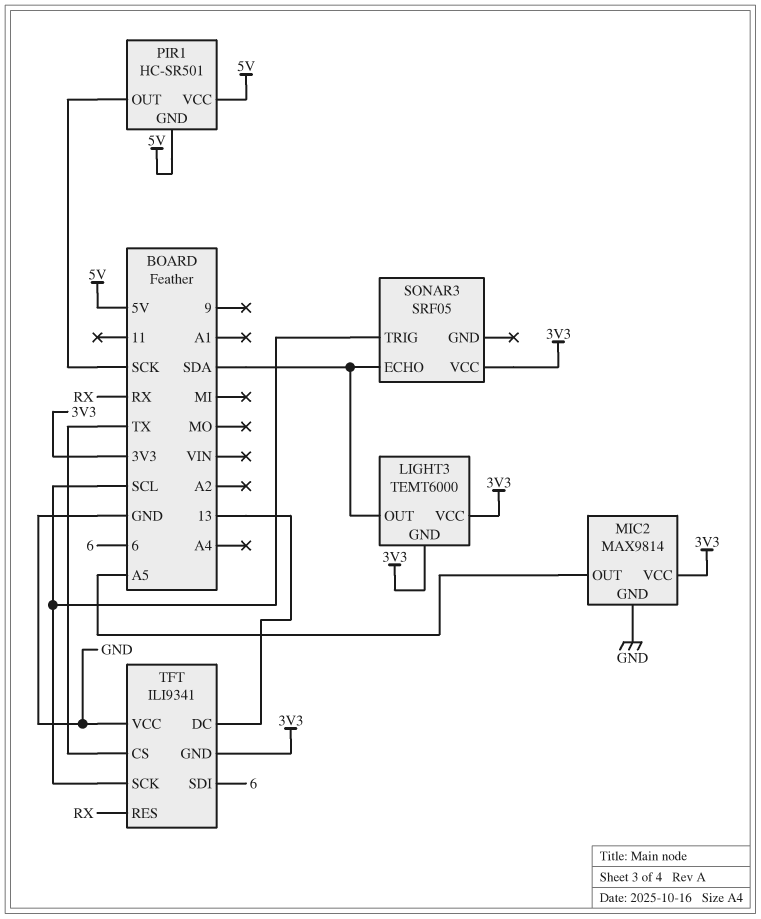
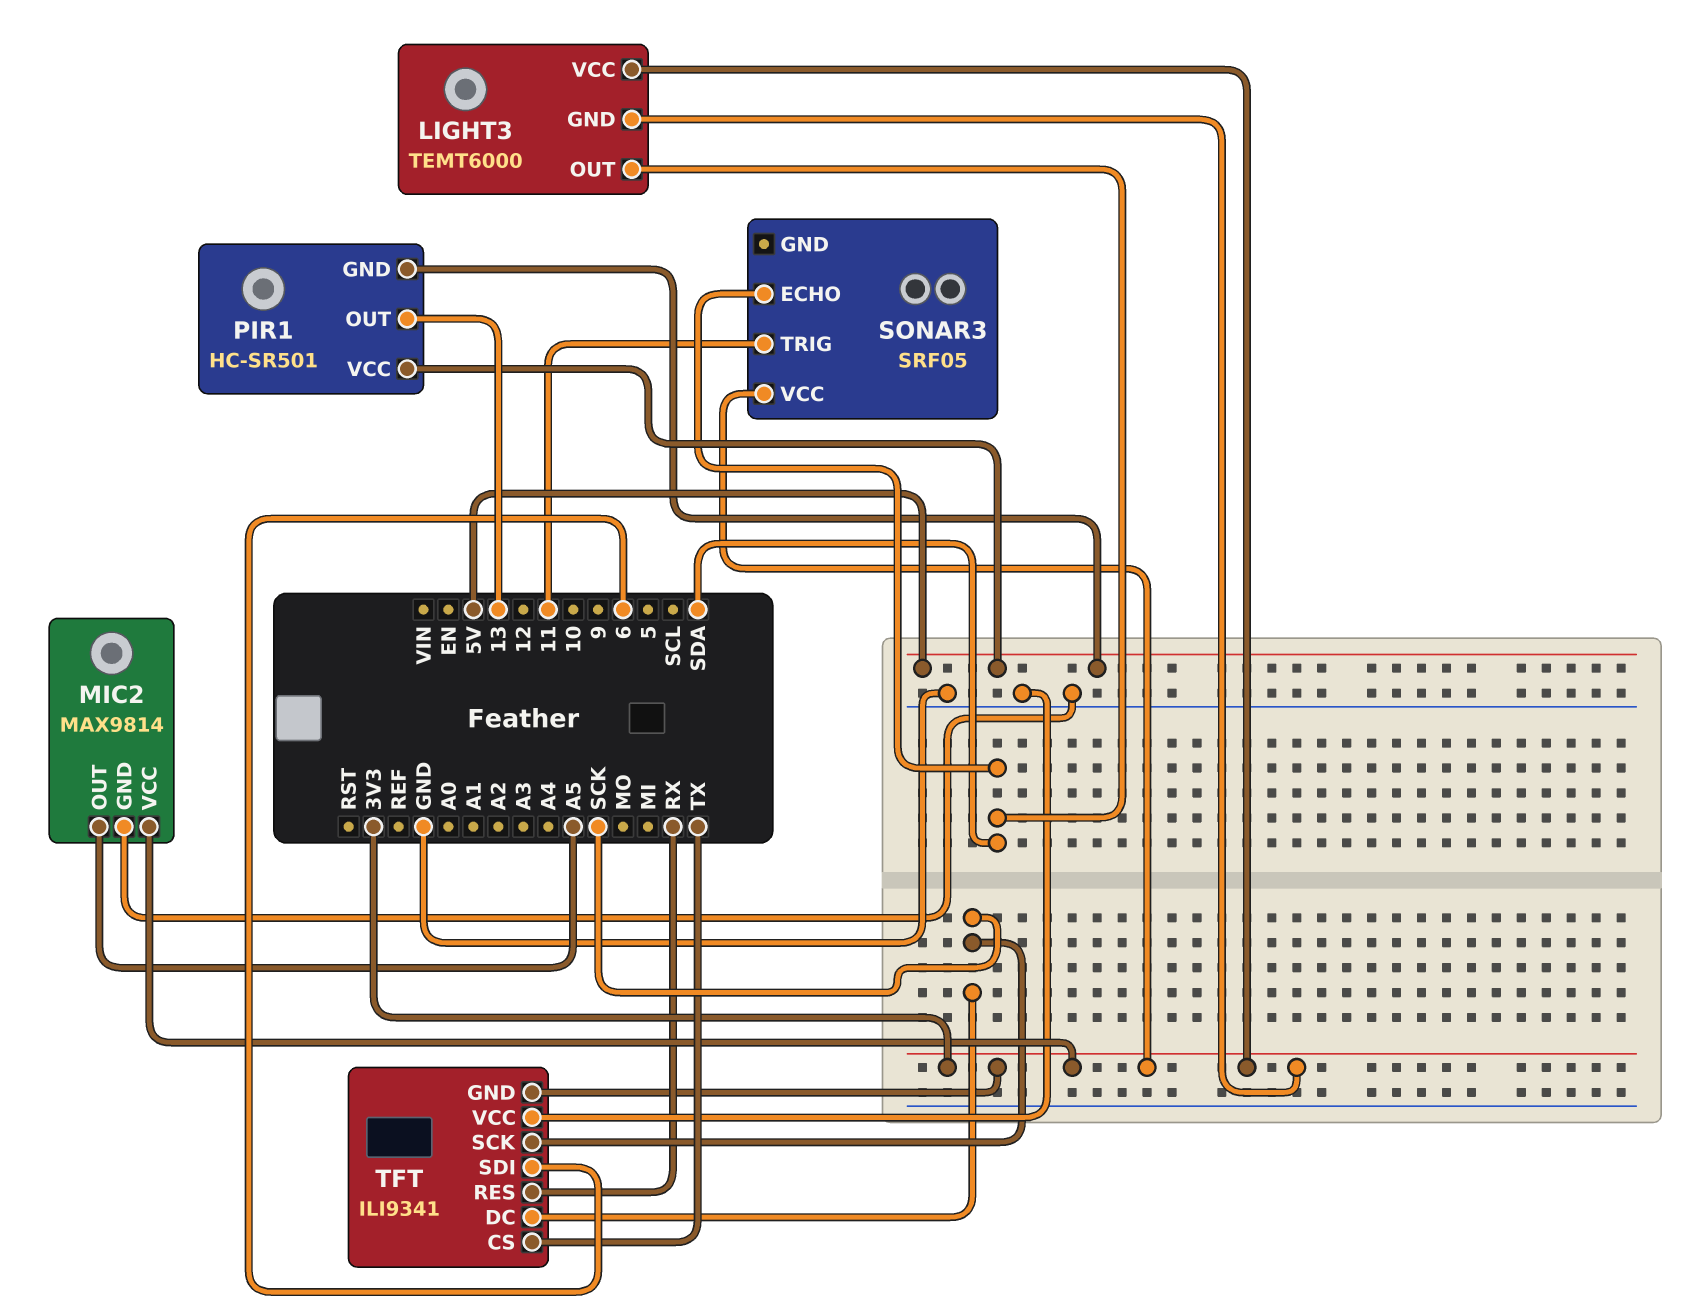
PIR1 pin OUT: SCK -> 13
SONAR3 pin TRIG: SCL -> 11
TFT pin DC: 13 -> SCK
TFT pin SCK: SCL -> SCK

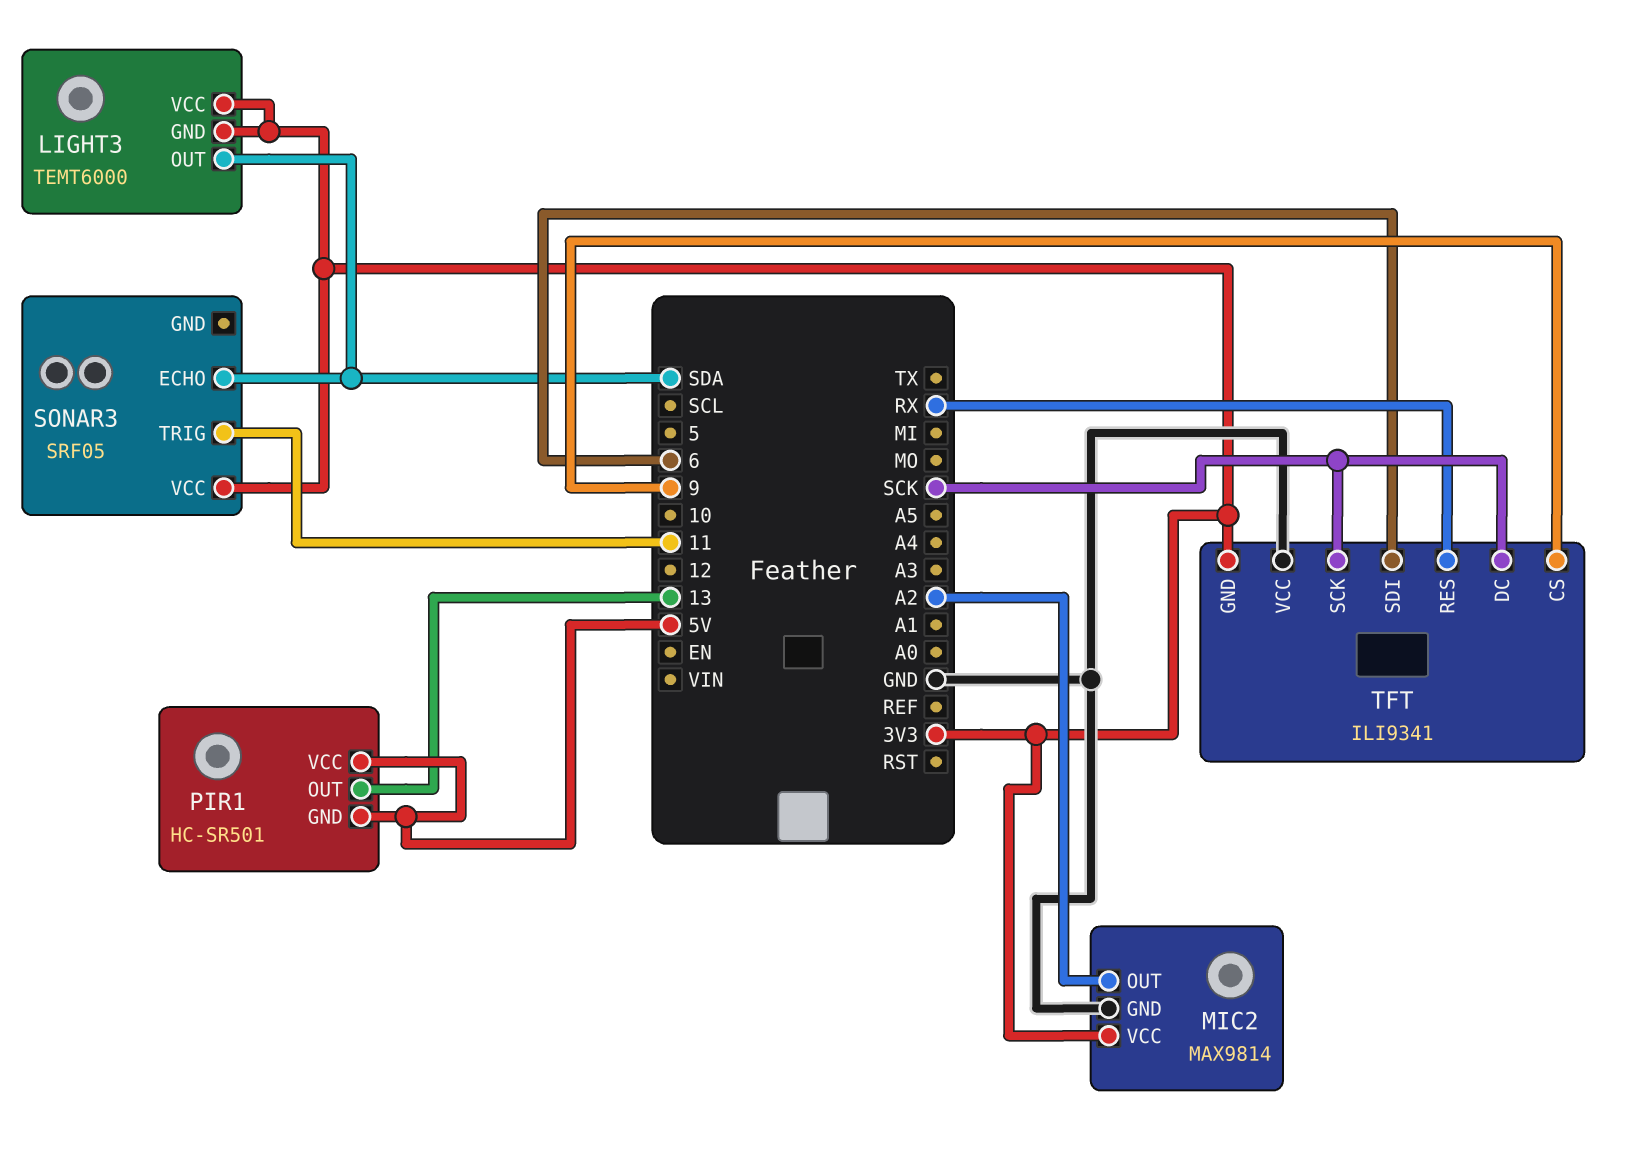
MIC2 pin OUT: A5 -> A2
TFT pin CS: TX -> 9

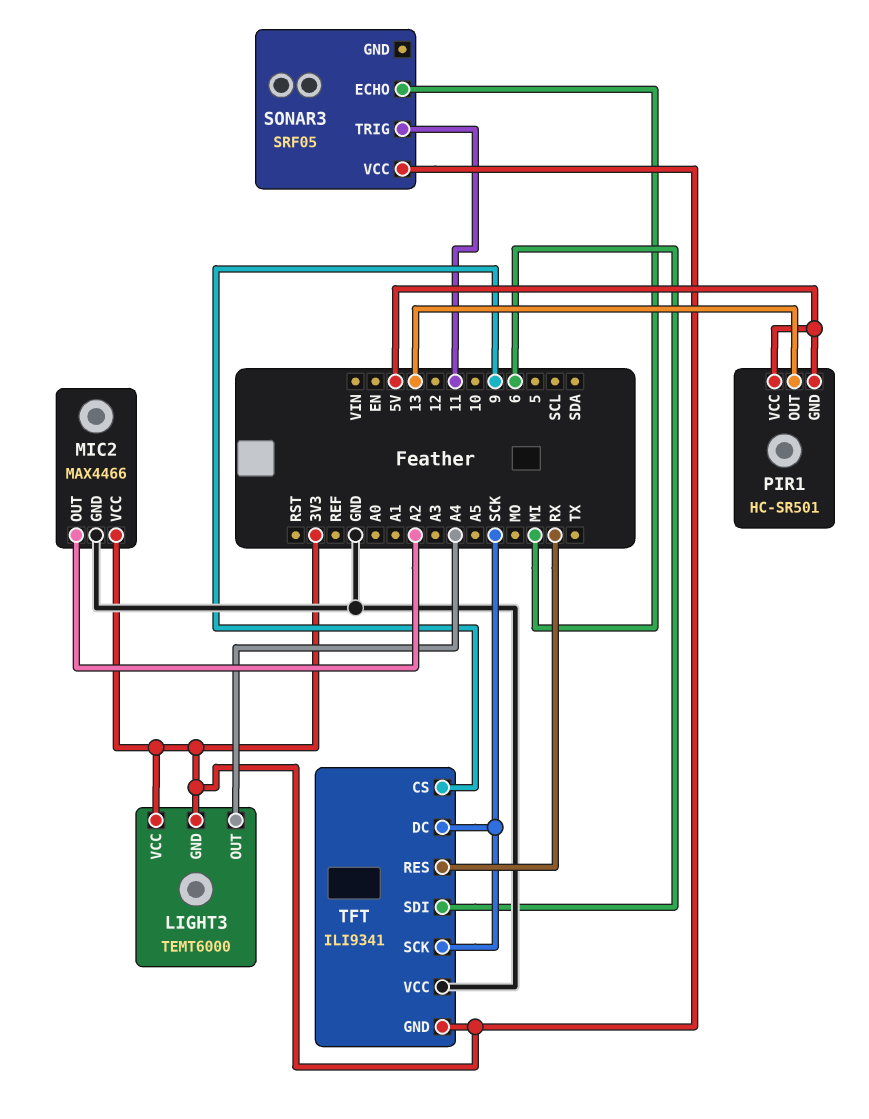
LIGHT3 pin OUT: SDA -> A4
MIC2: MAX9814 -> MAX4466
SONAR3 pin ECHO: SDA -> MI

